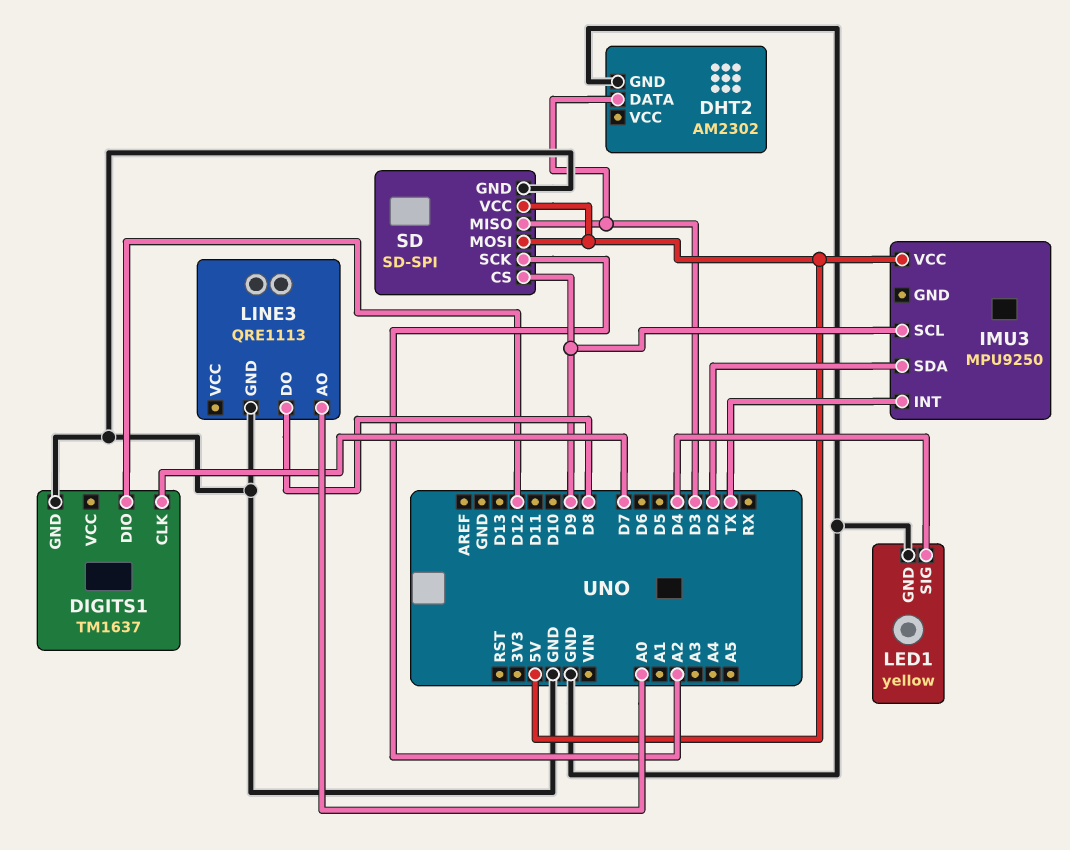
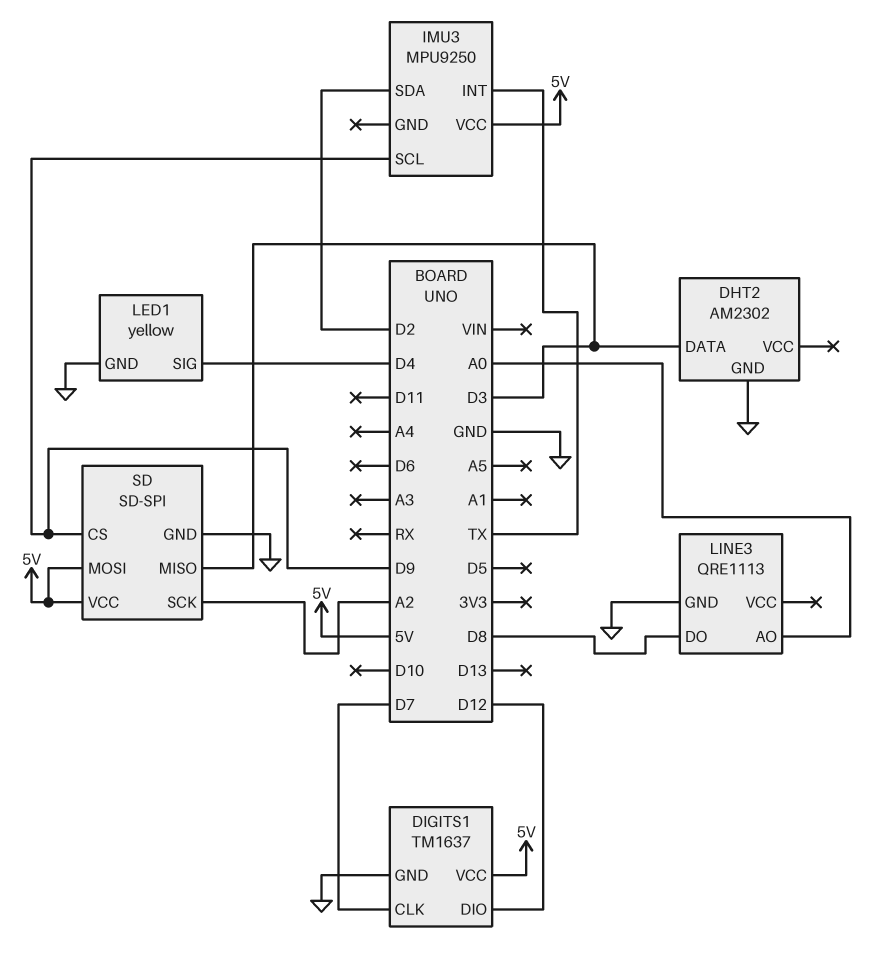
DIGITS1 pin VCC: none -> 5V

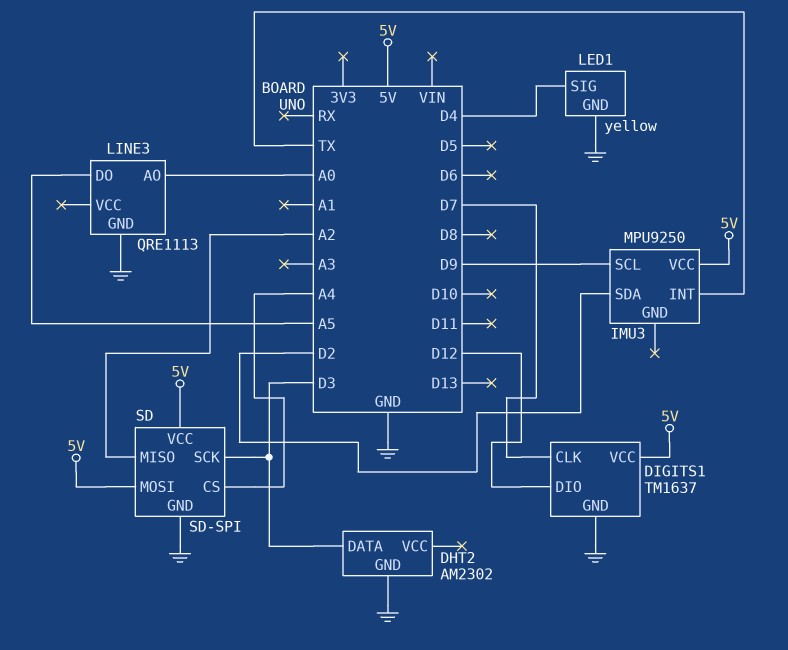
LINE3 pin DO: D8 -> A5
SD pin CS: D9 -> A4
SD pin MISO: D3 -> A2
SD pin SCK: A2 -> D3

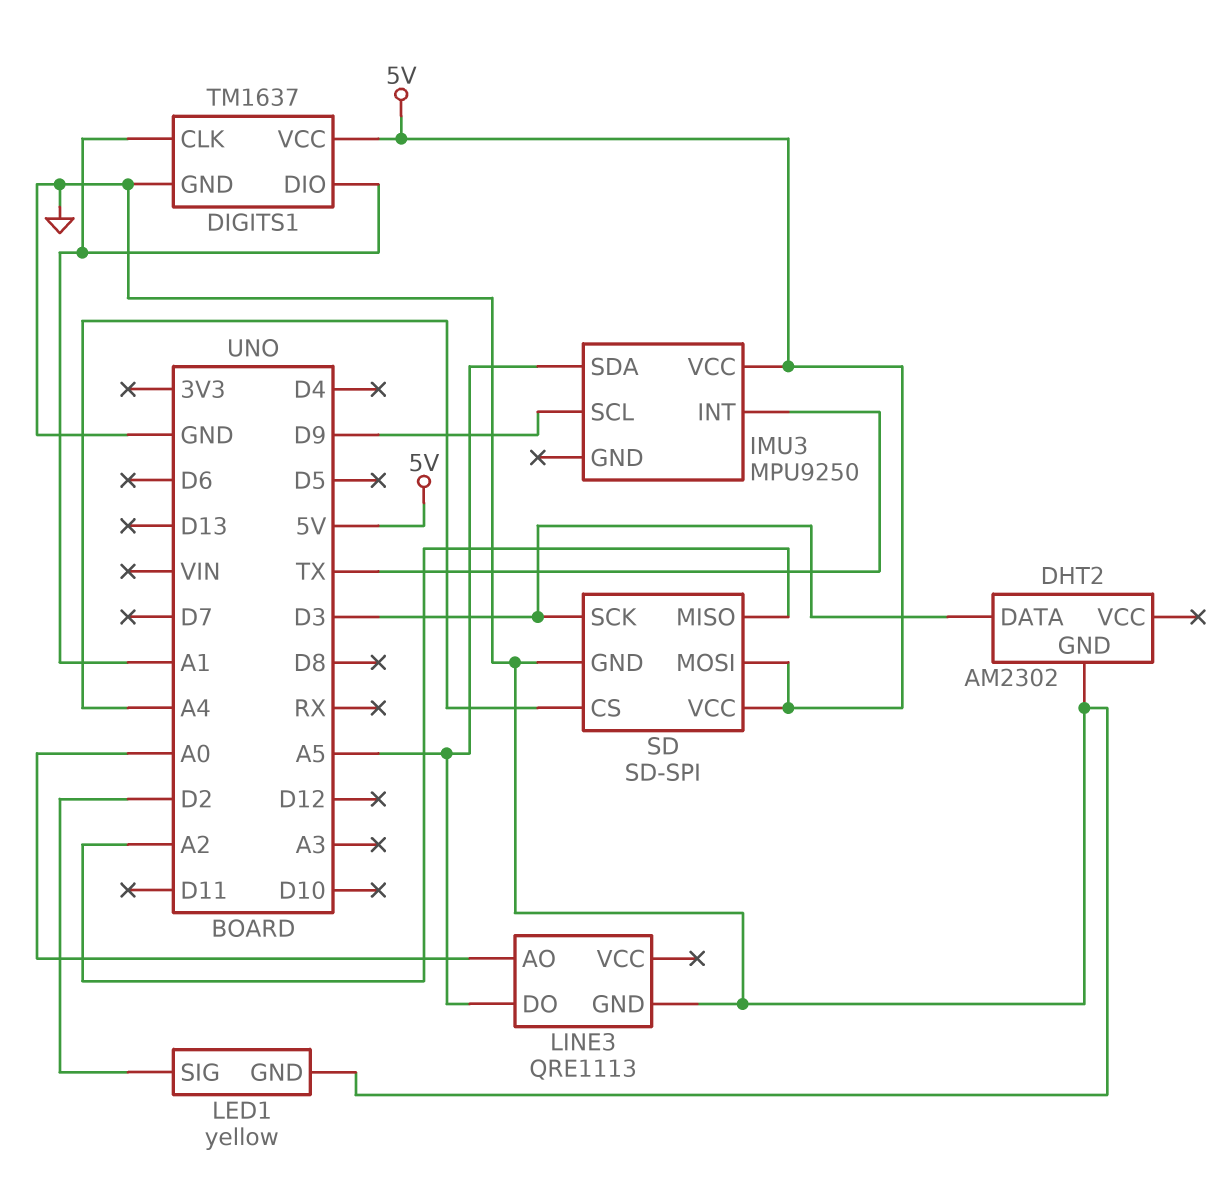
DIGITS1 pin CLK: D7 -> A1
DIGITS1 pin DIO: D12 -> A1
IMU3 pin SDA: D2 -> A5
LED1 pin SIG: D4 -> D2

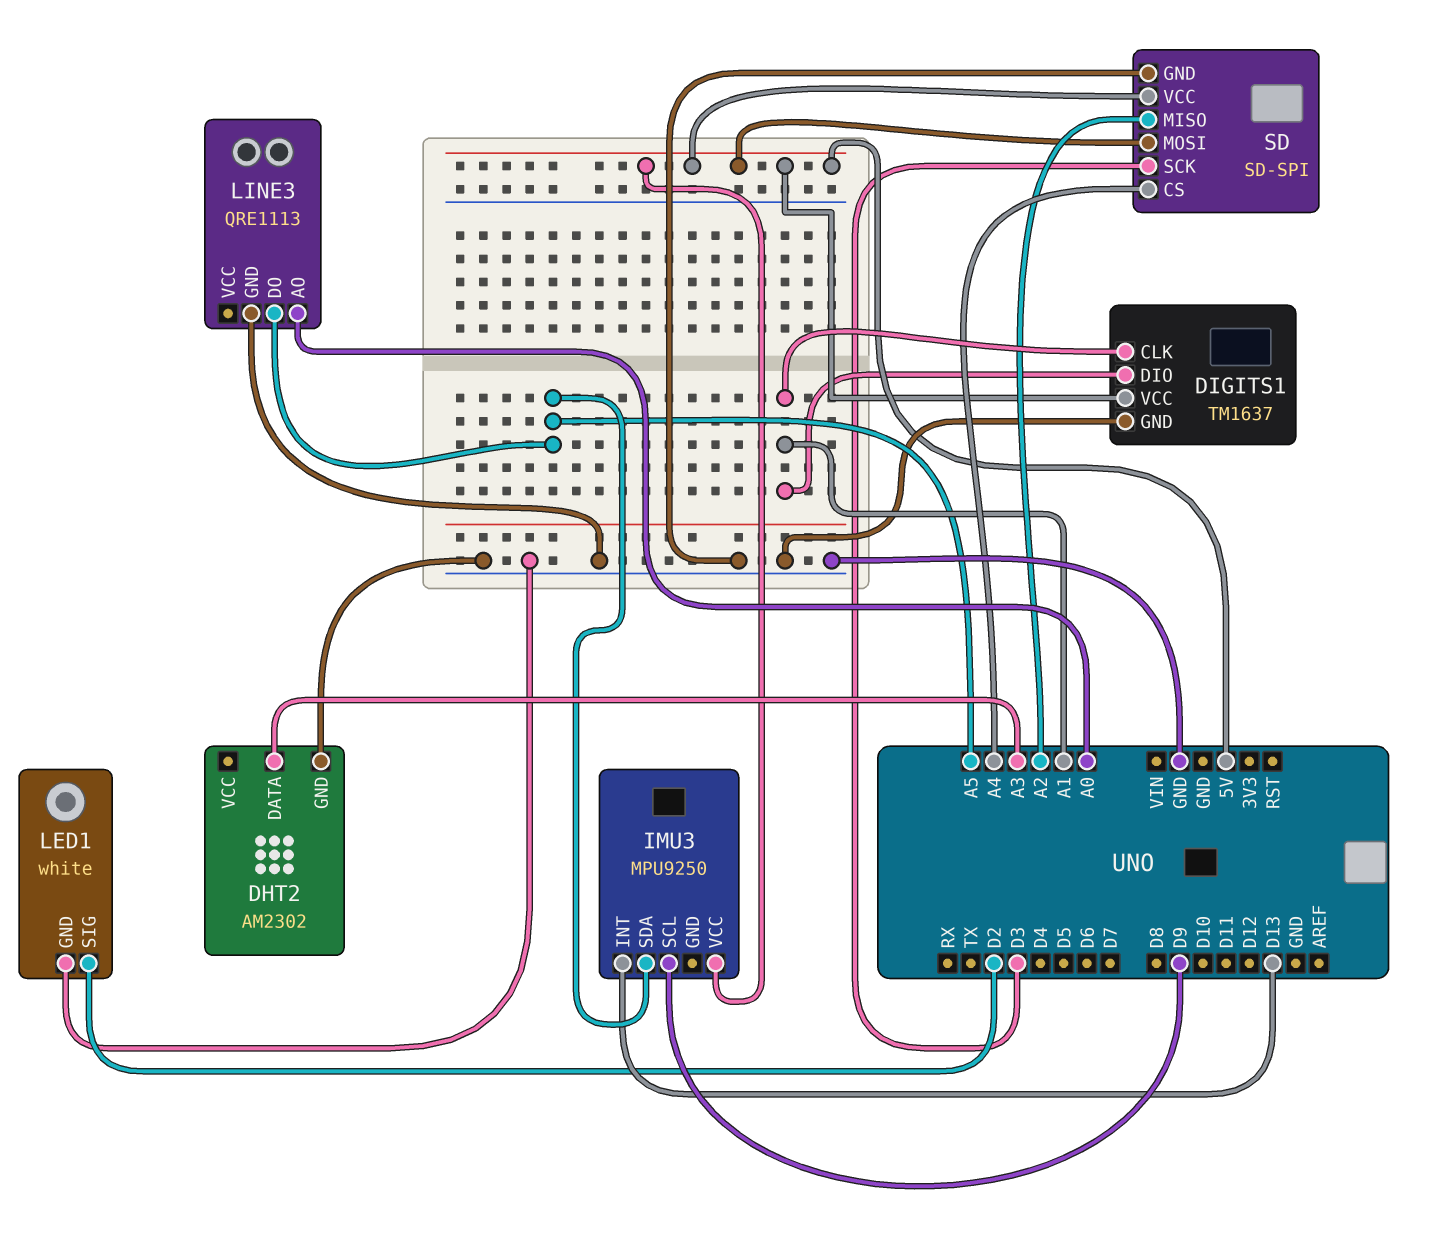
DHT2 pin DATA: D3 -> A3
IMU3 pin INT: TX -> D13
LED1: yellow -> white

